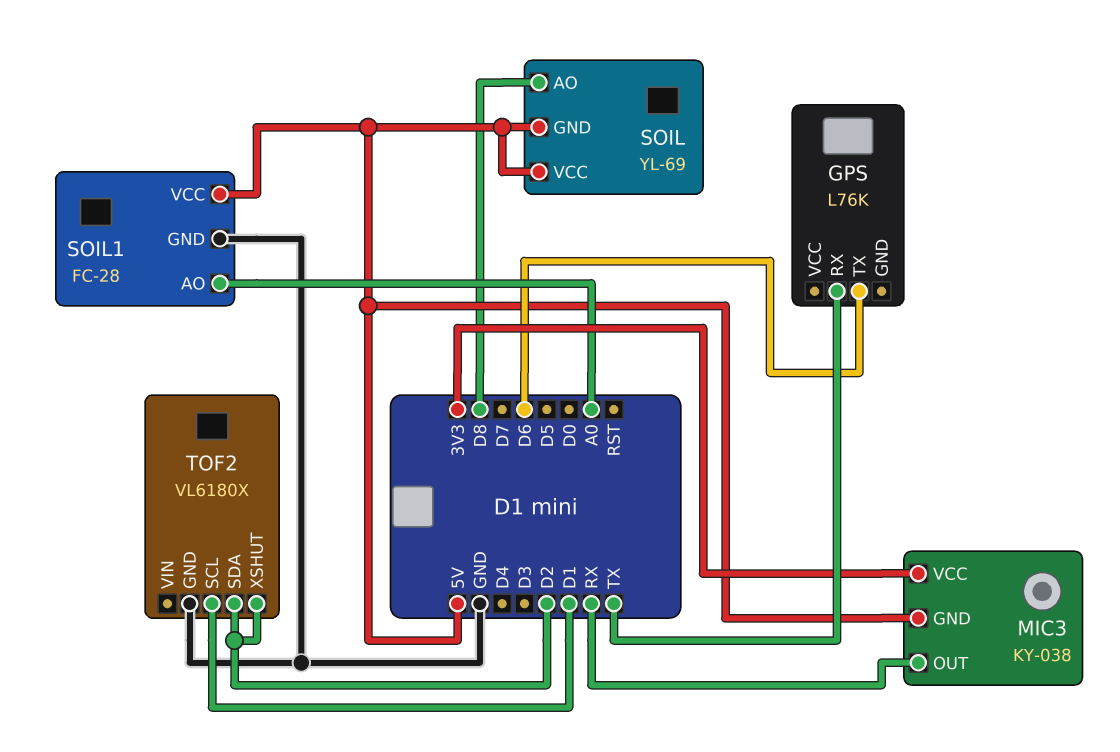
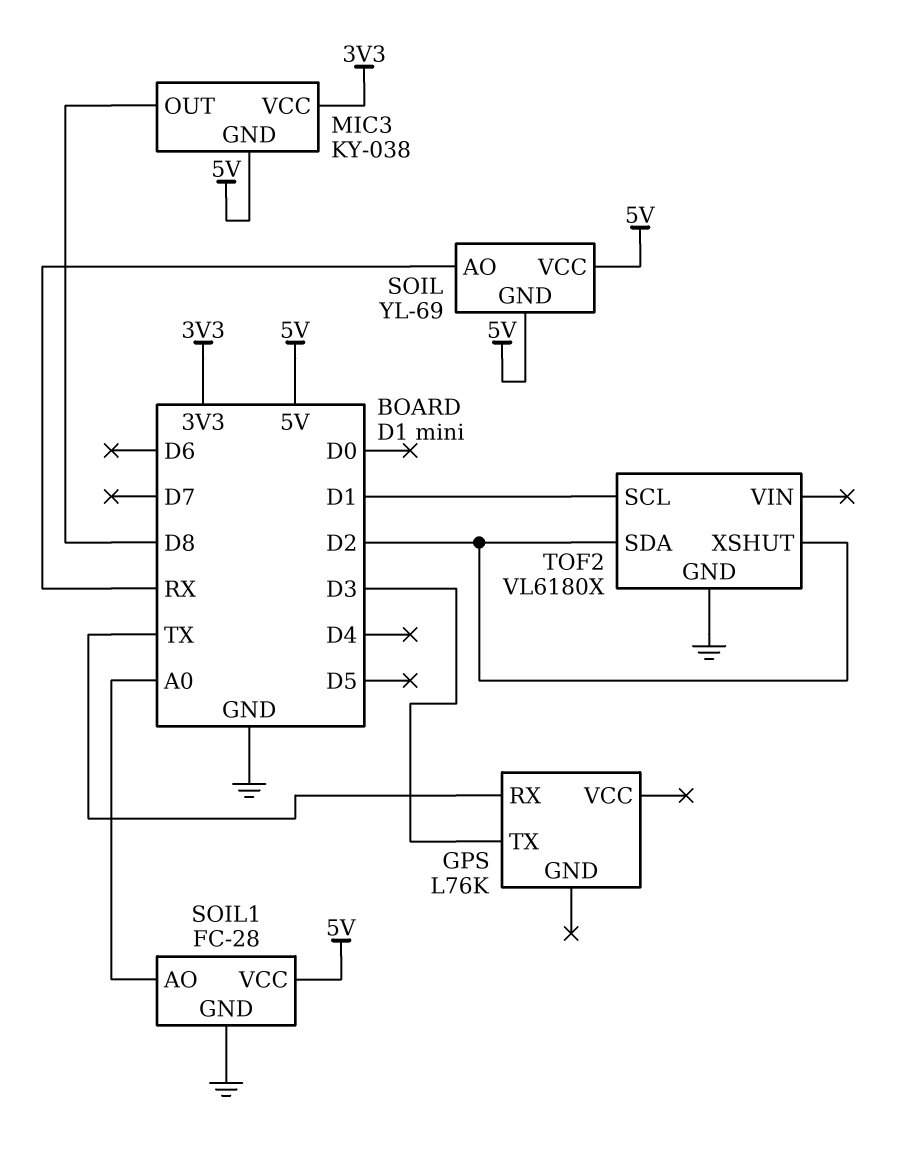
GPS pin TX: D6 -> D3
MIC3 pin OUT: RX -> D8
SOIL pin AO: D8 -> RX

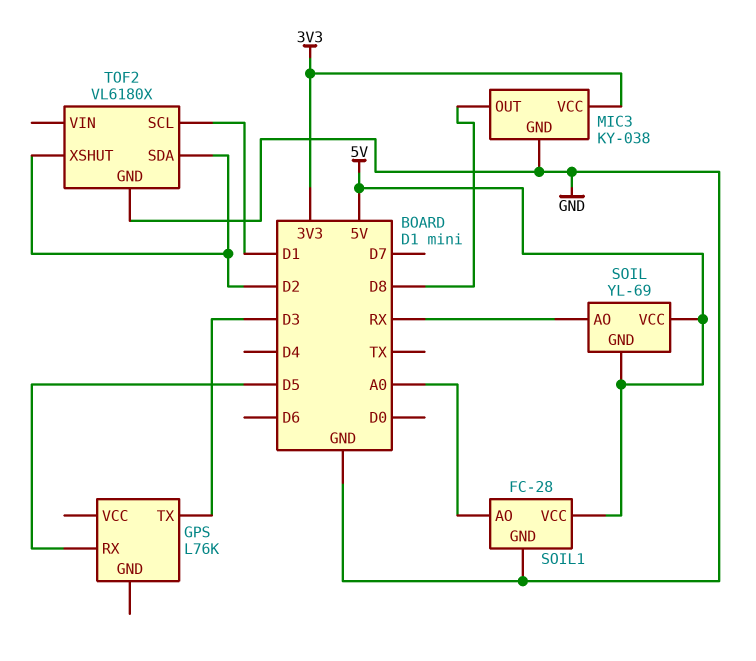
GPS pin RX: TX -> D5
MIC3 pin GND: 5V -> GND

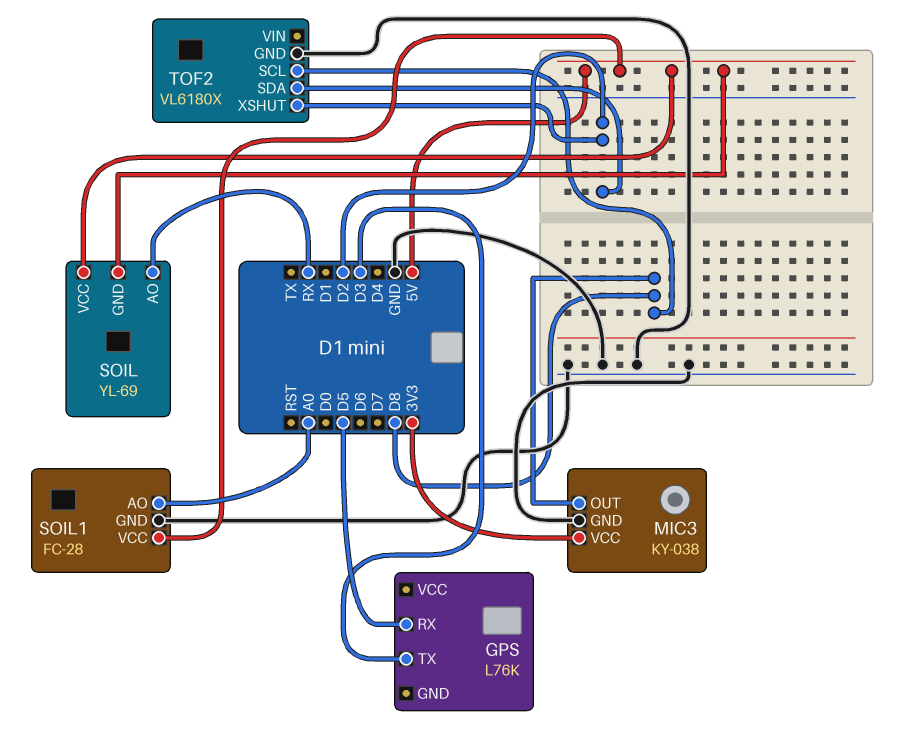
TOF2 pin SCL: D1 -> D8

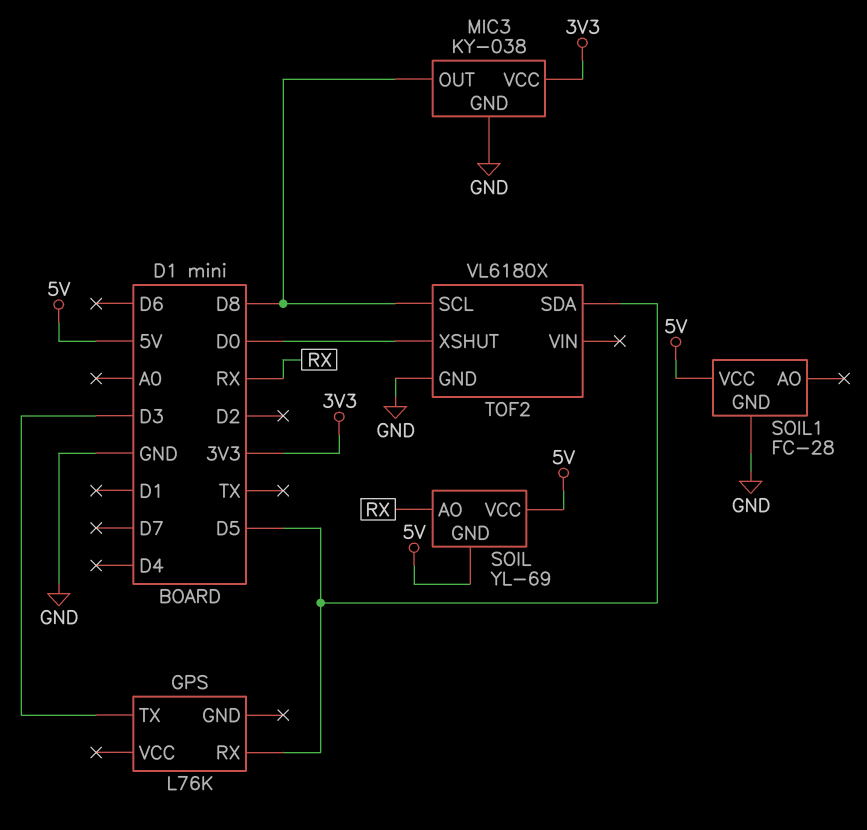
SOIL1 pin AO: A0 -> none
TOF2 pin SDA: D2 -> D5
TOF2 pin XSHUT: D2 -> D0

